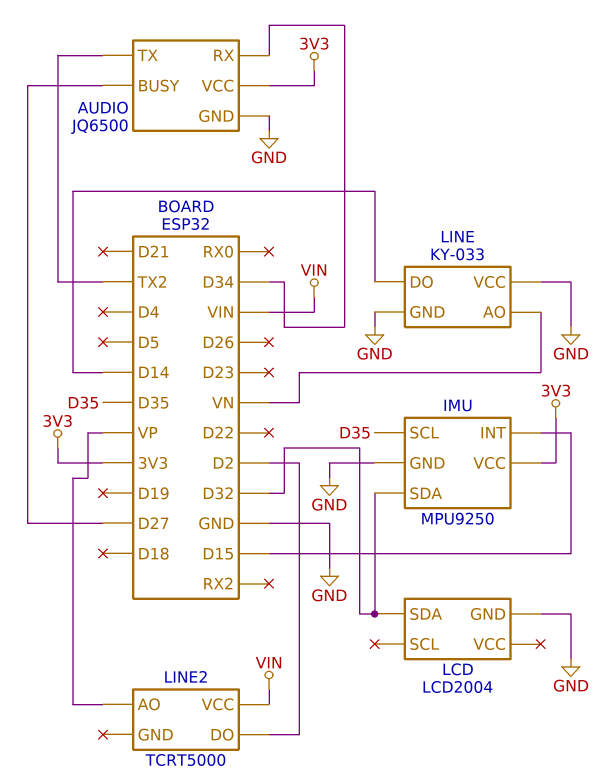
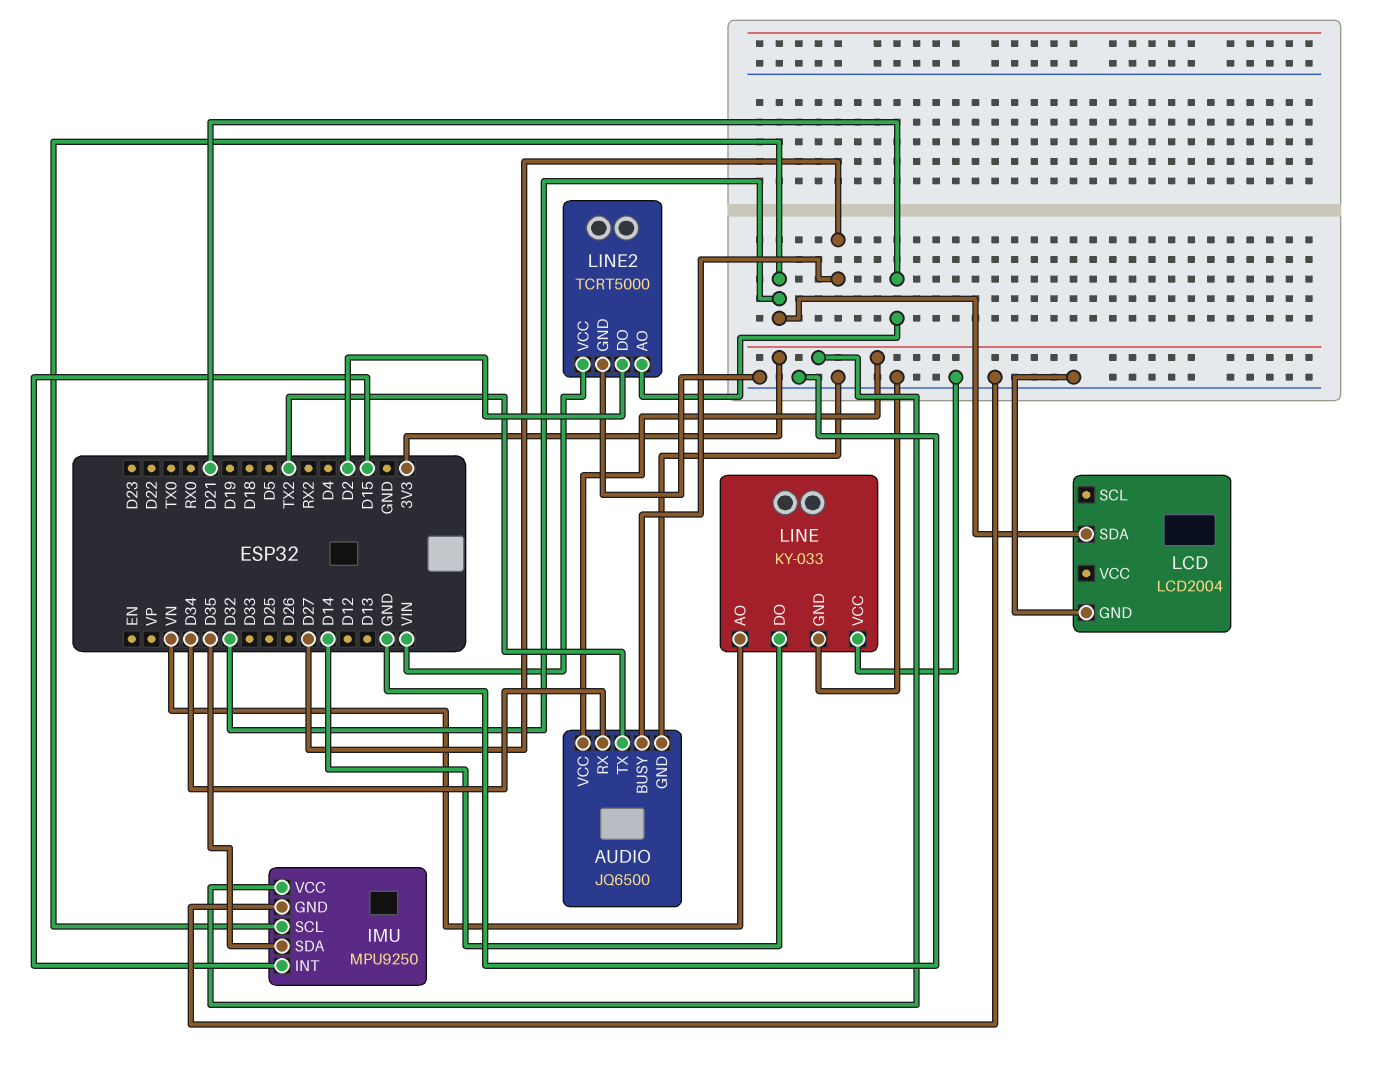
IMU pin SCL: D35 -> D32
IMU pin SDA: D32 -> D35
LINE2 pin AO: VP -> D21
LINE2 pin GND: none -> GND

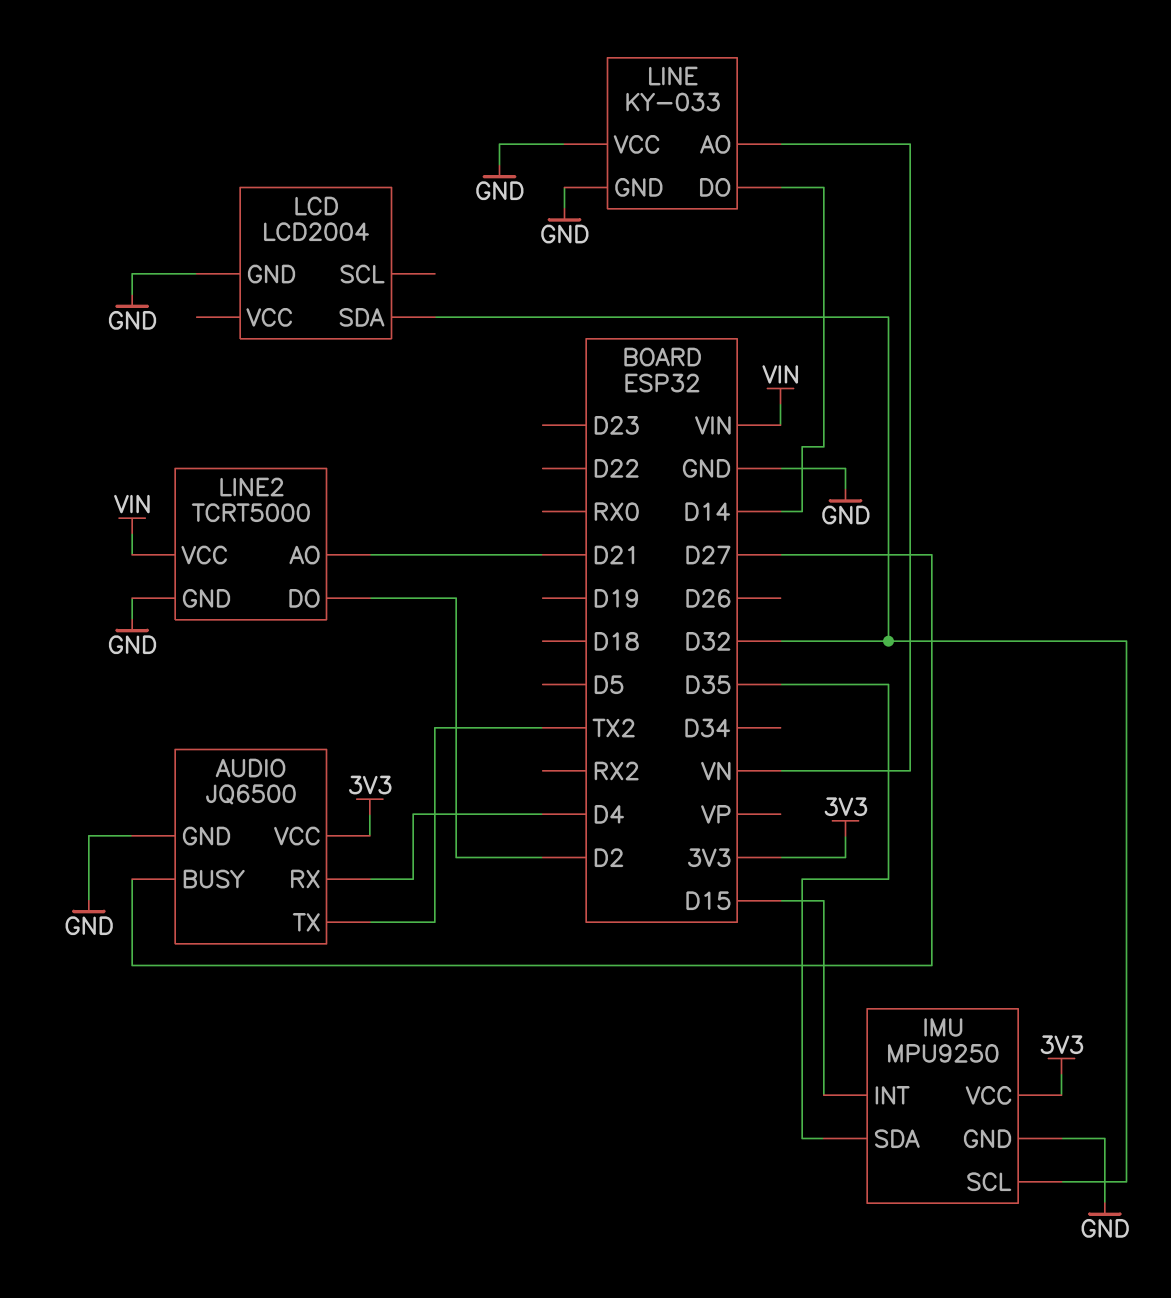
AUDIO pin RX: D34 -> D4

